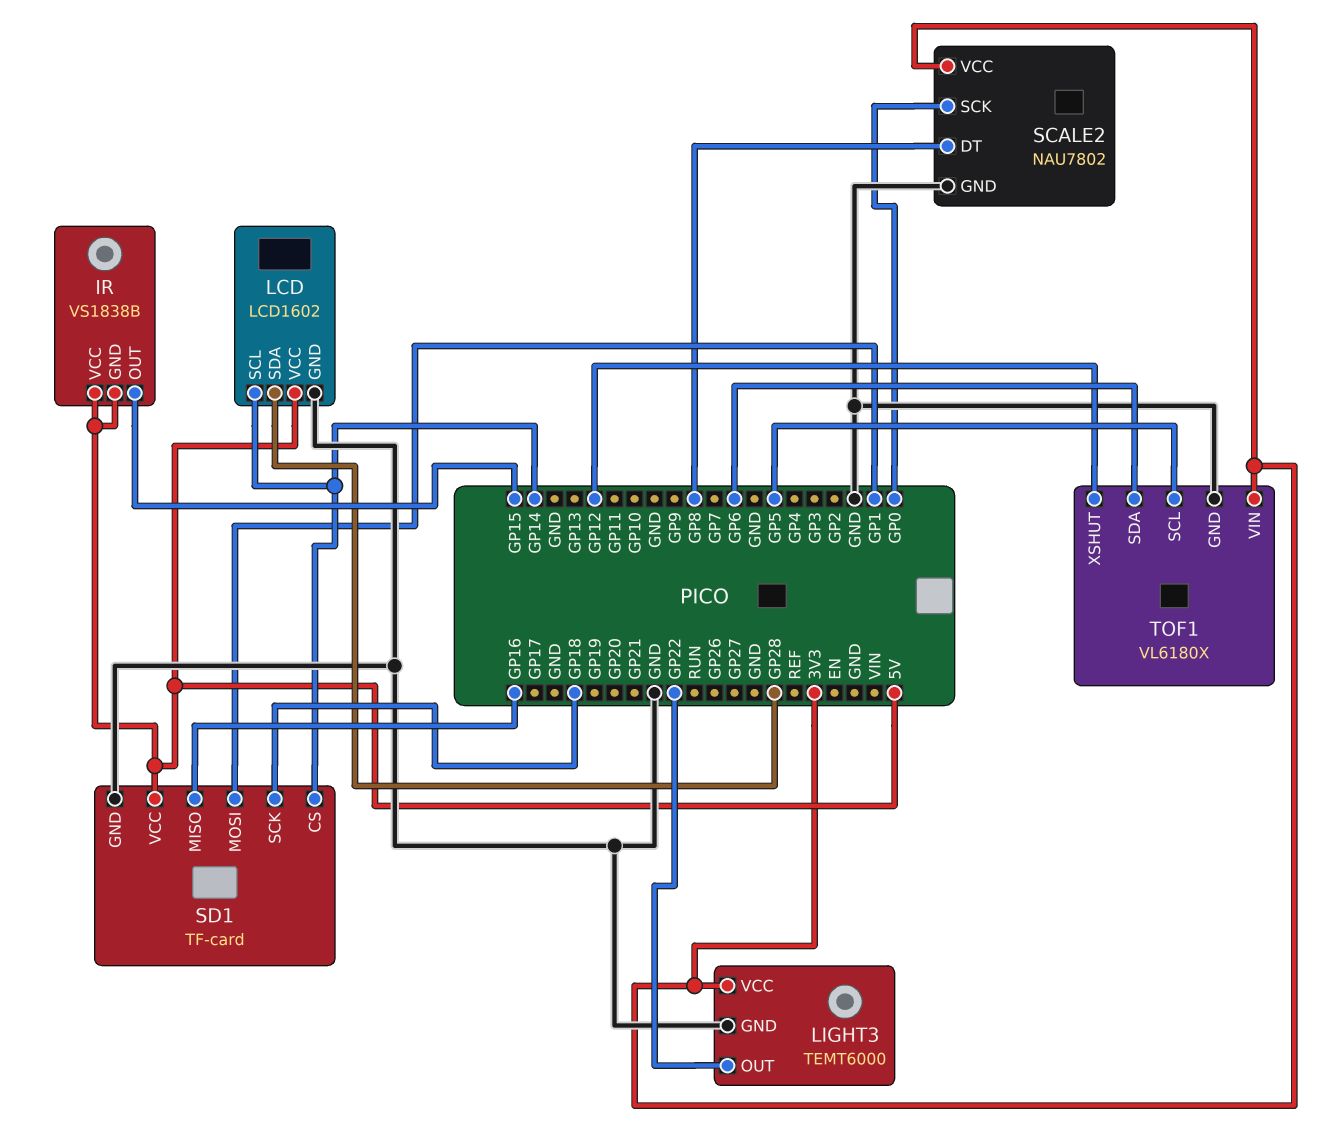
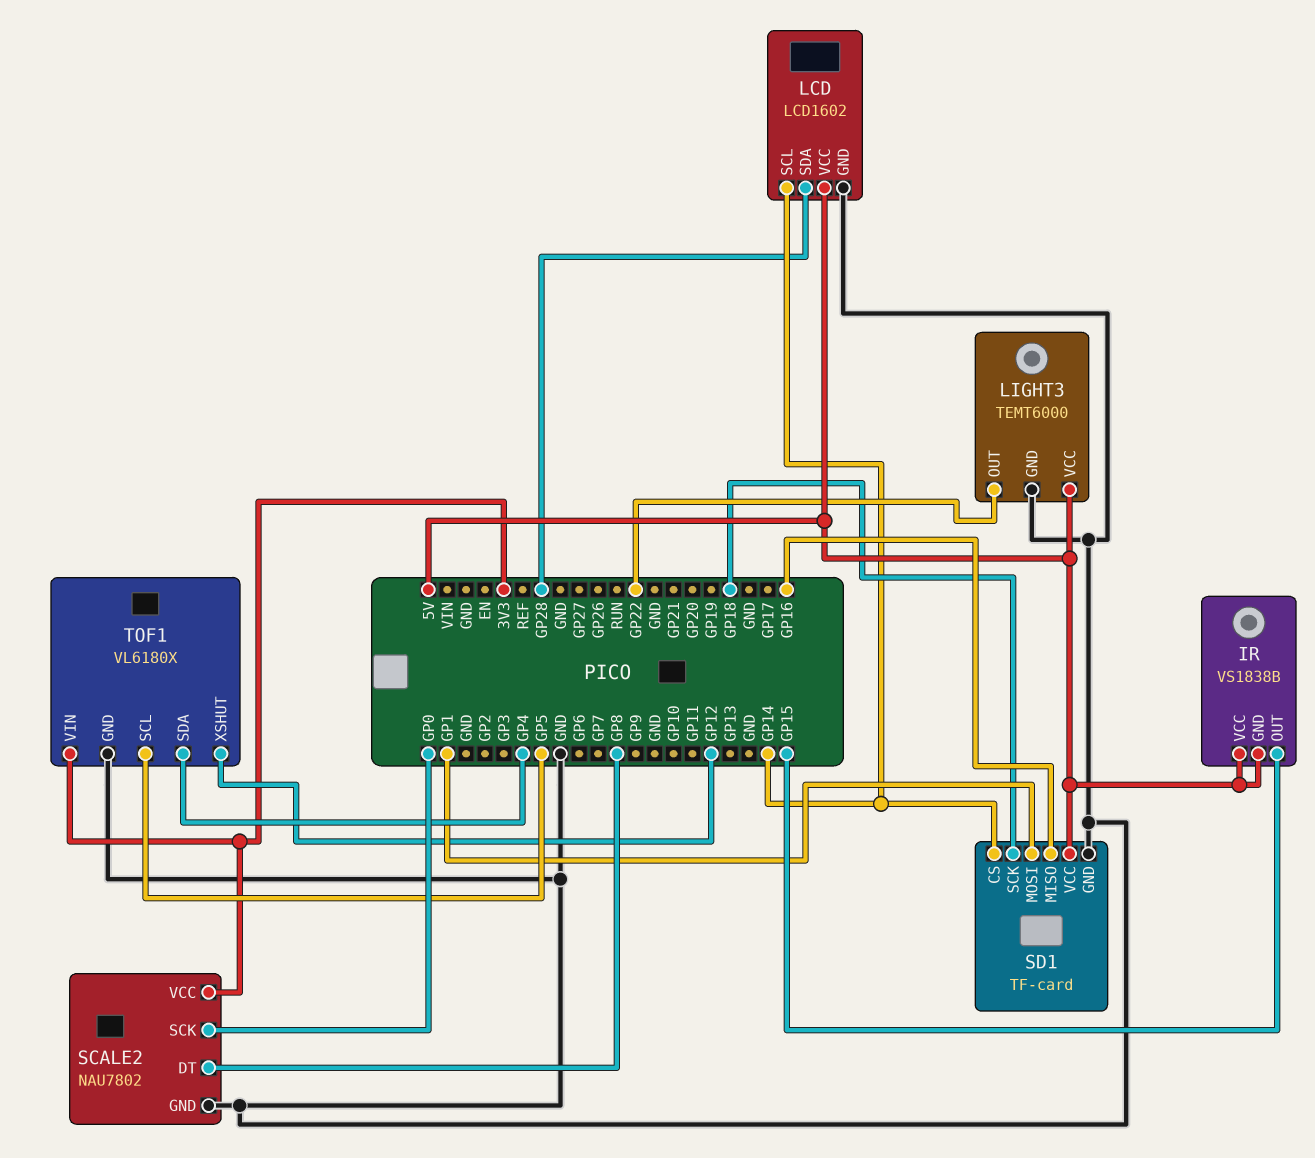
LIGHT3 pin VCC: 3V3 -> 5V
TOF1 pin SDA: GP6 -> GP4

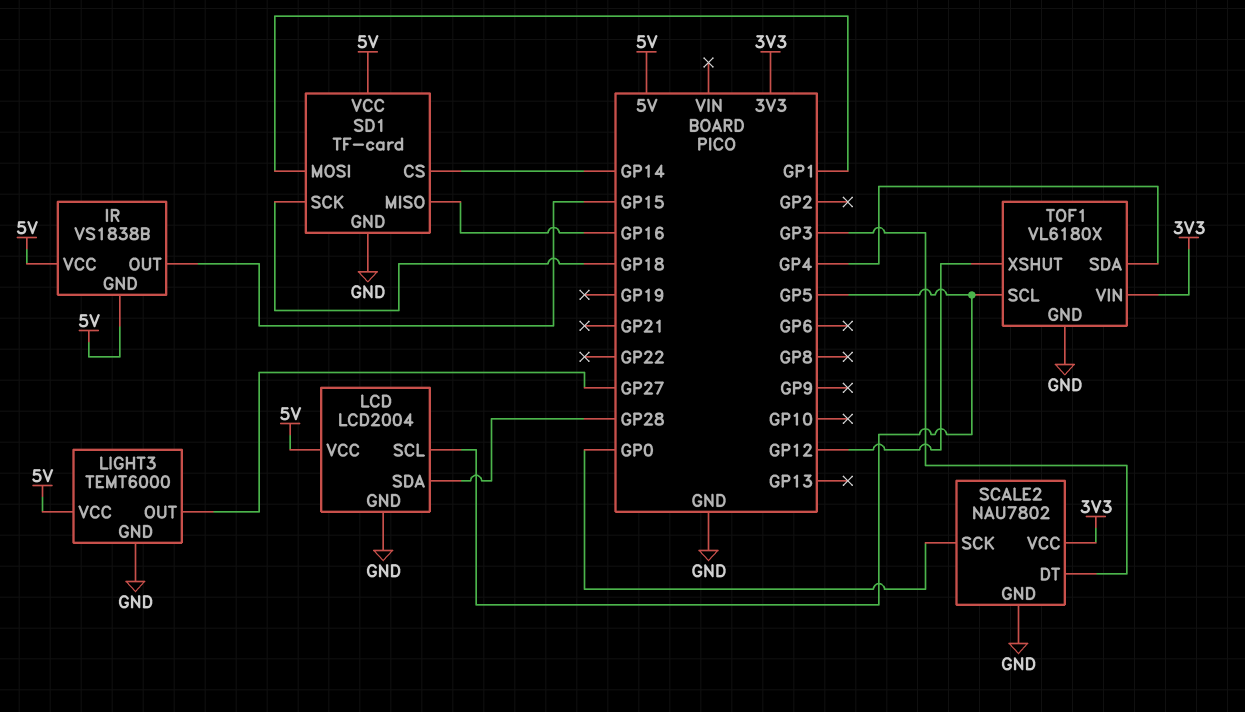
LCD: LCD1602 -> LCD2004
LCD pin SCL: GP14 -> GP5
LIGHT3 pin OUT: GP22 -> GP27
SCALE2 pin DT: GP8 -> GP3

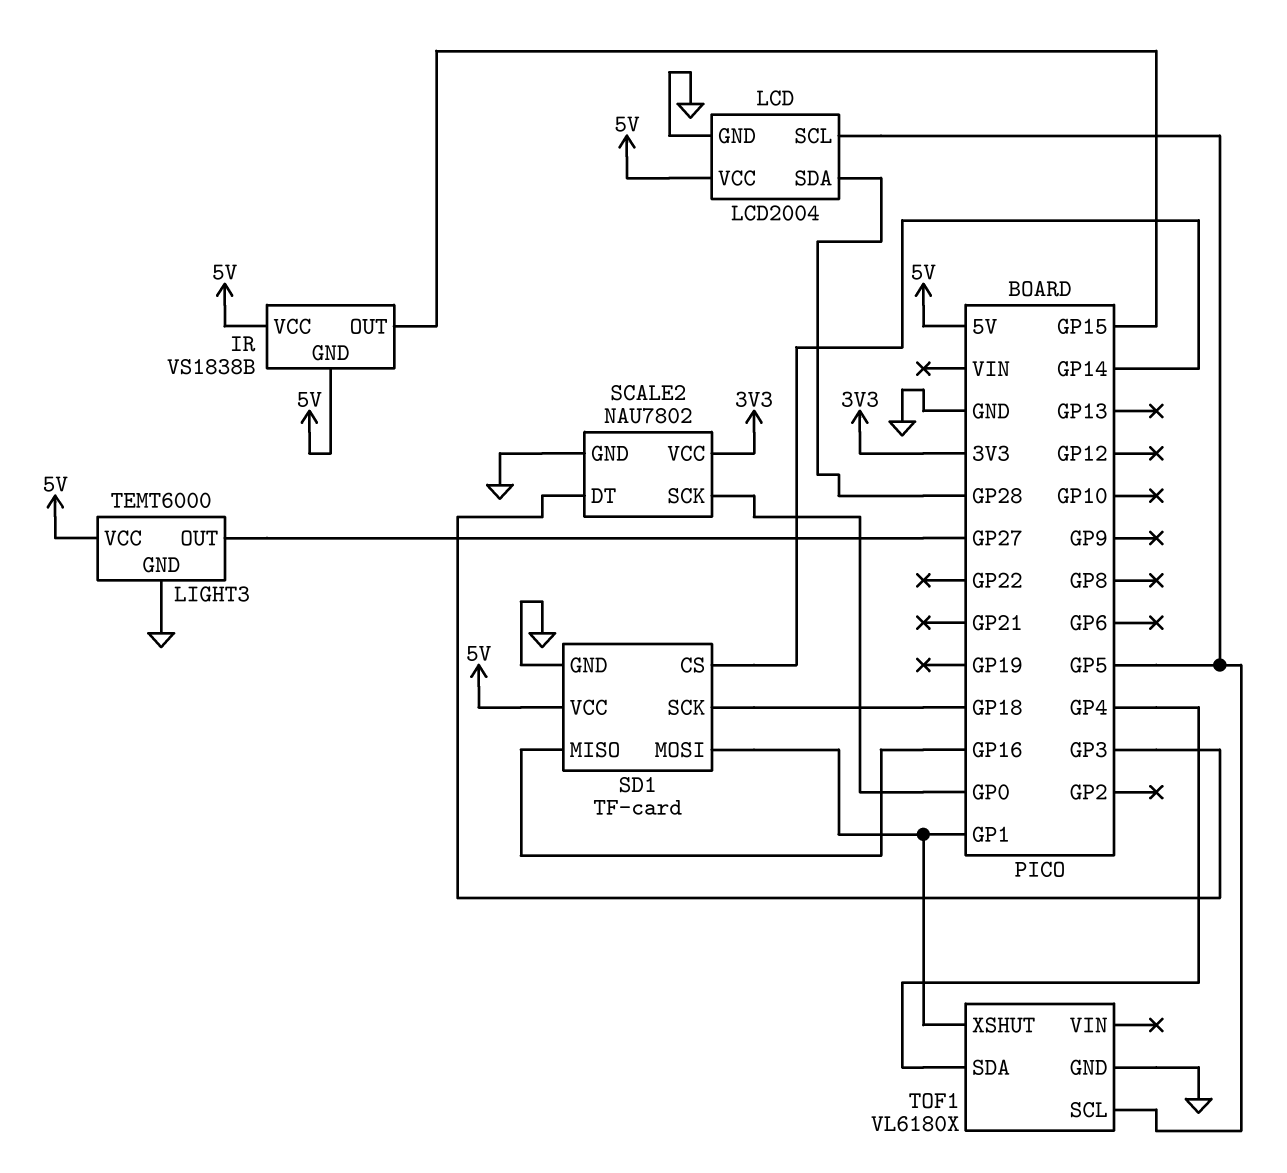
TOF1 pin VIN: 3V3 -> none
TOF1 pin XSHUT: GP12 -> GP1

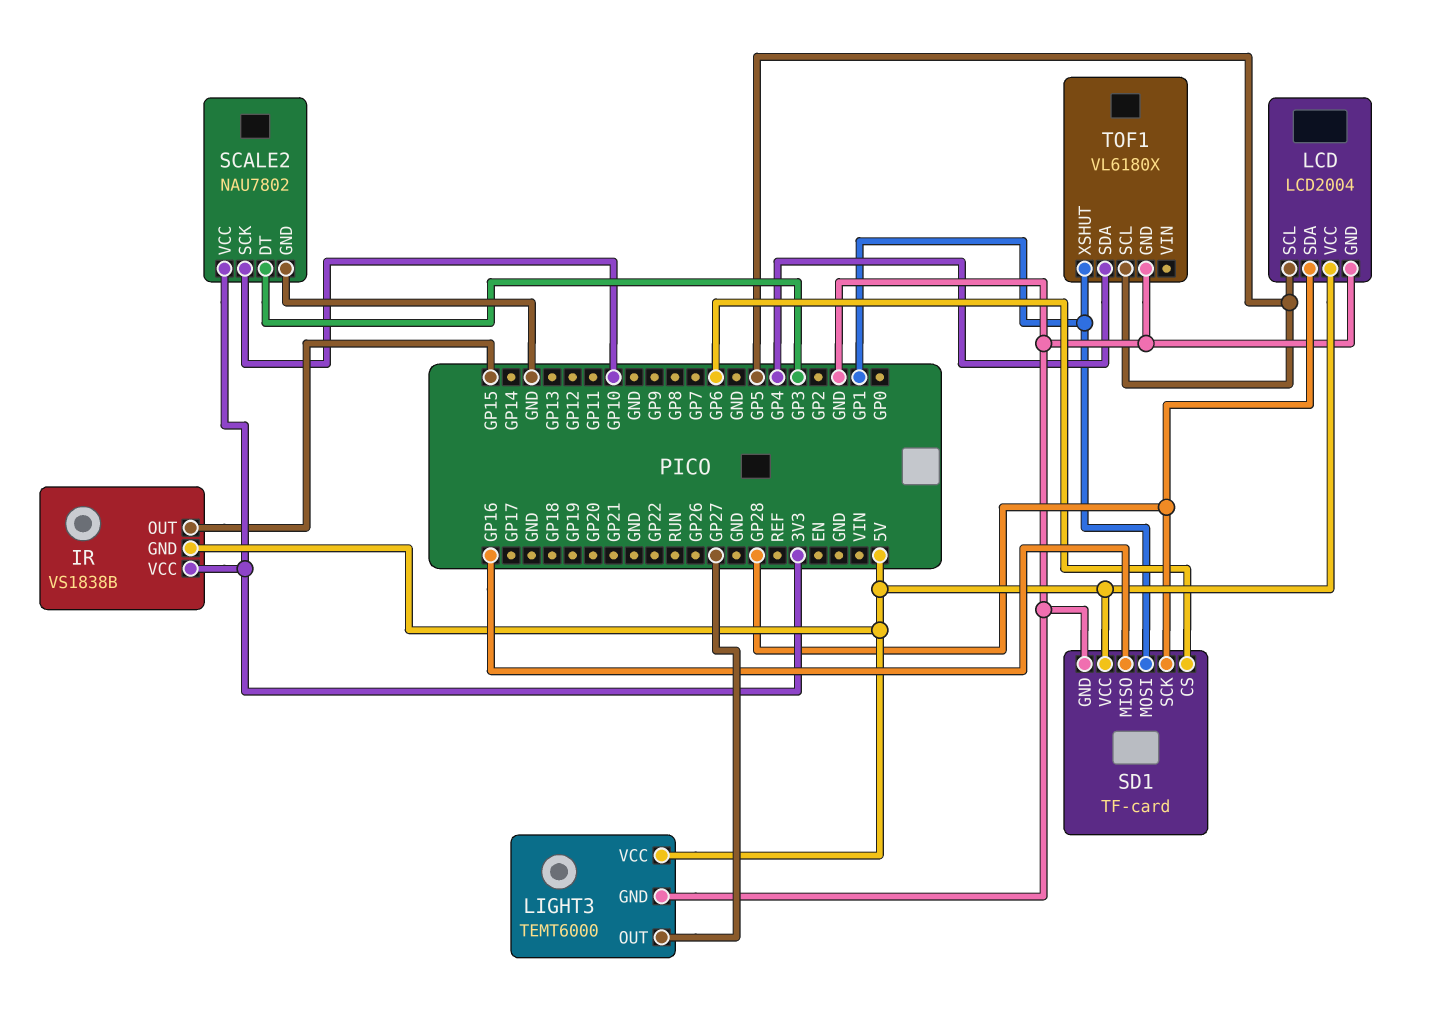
IR pin VCC: 5V -> 3V3
SCALE2 pin SCK: GP0 -> GP10
SD1 pin CS: GP14 -> GP6
SD1 pin SCK: GP18 -> GP28

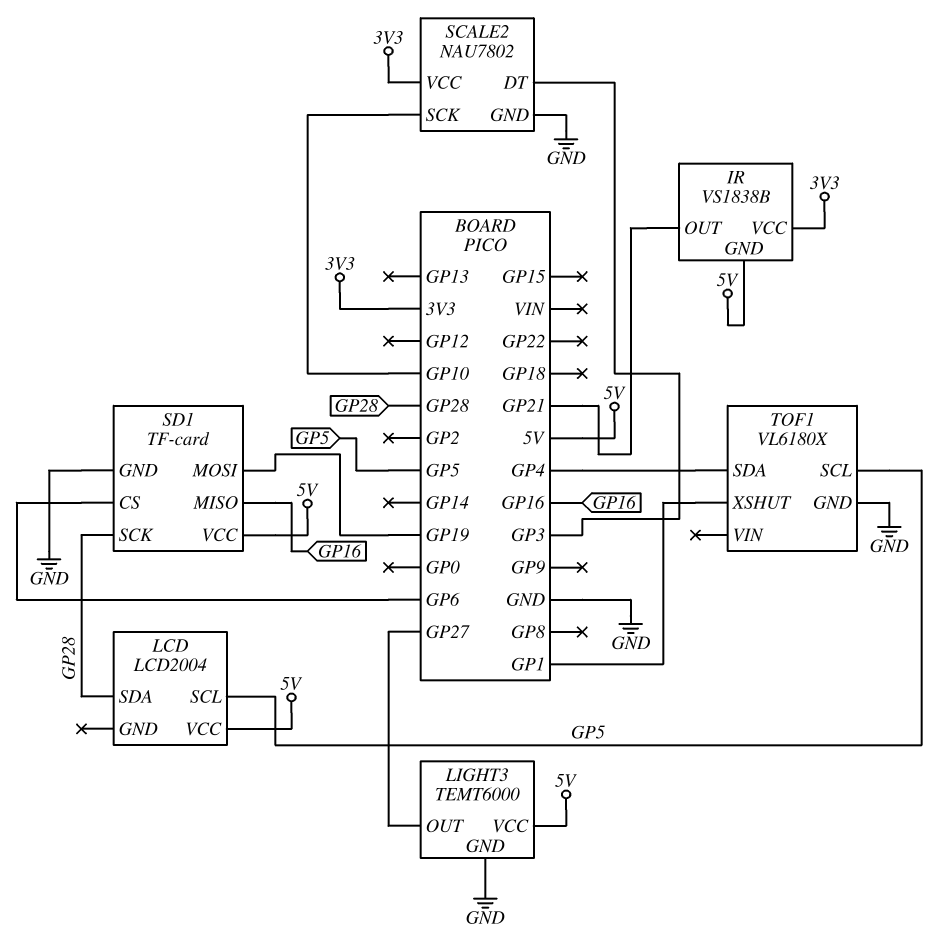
IR pin OUT: GP15 -> GP21
LCD pin GND: GND -> none
SD1 pin MOSI: GP1 -> GP19

